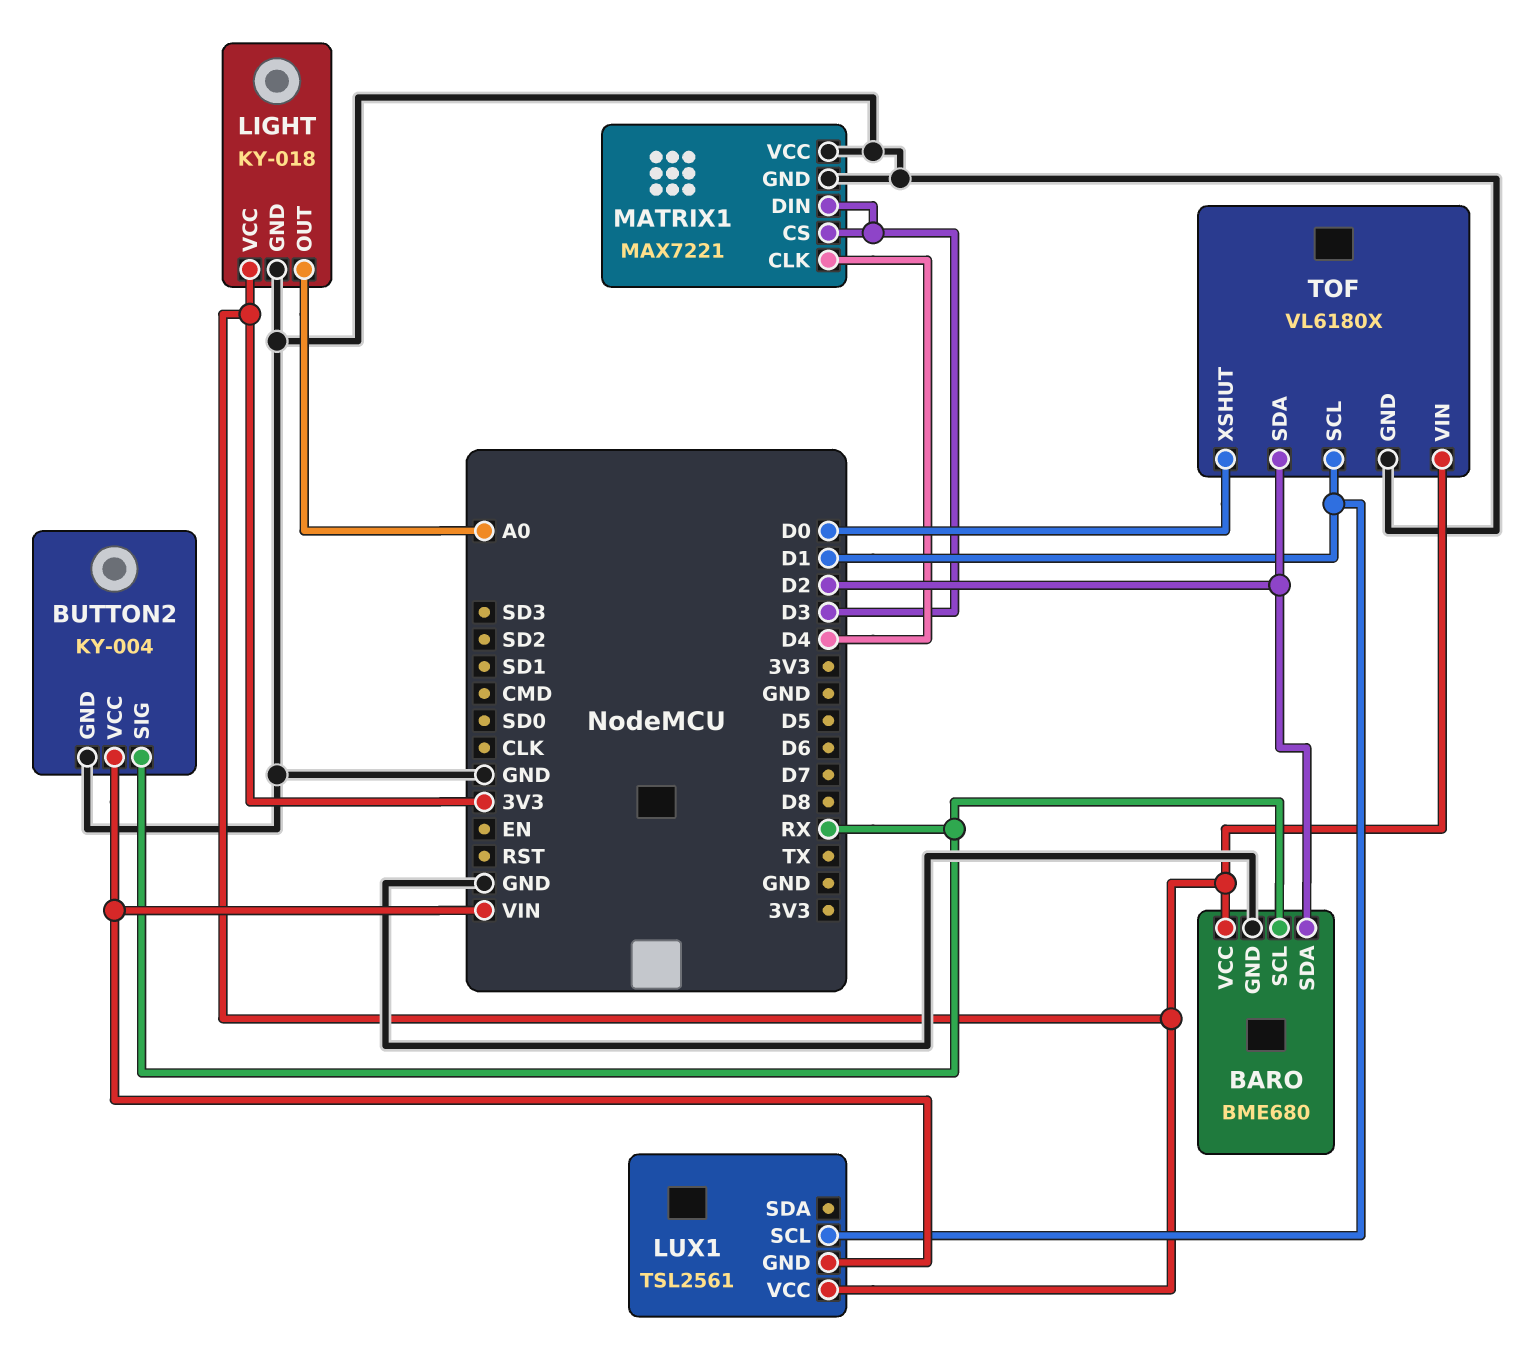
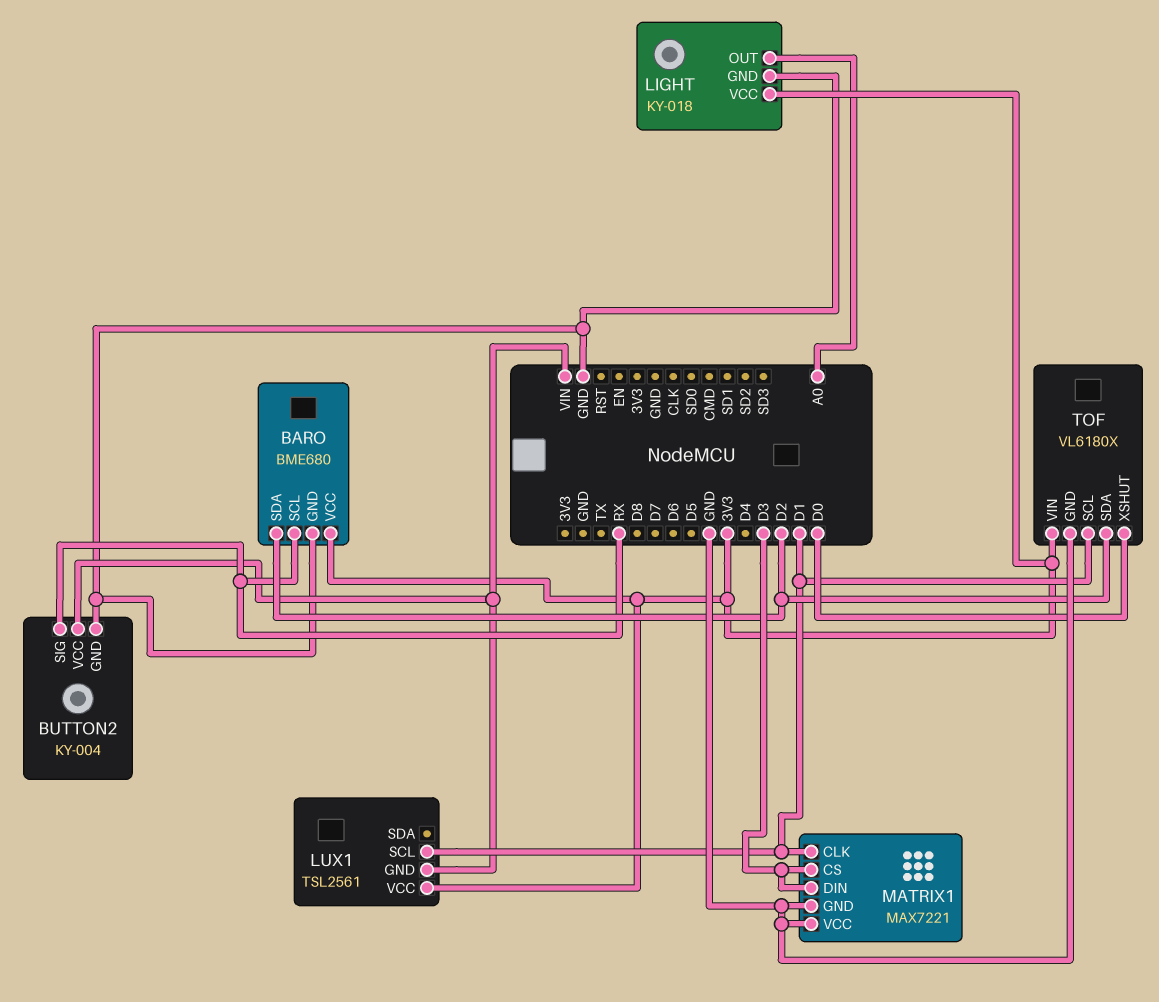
MATRIX1 pin CLK: D4 -> D1

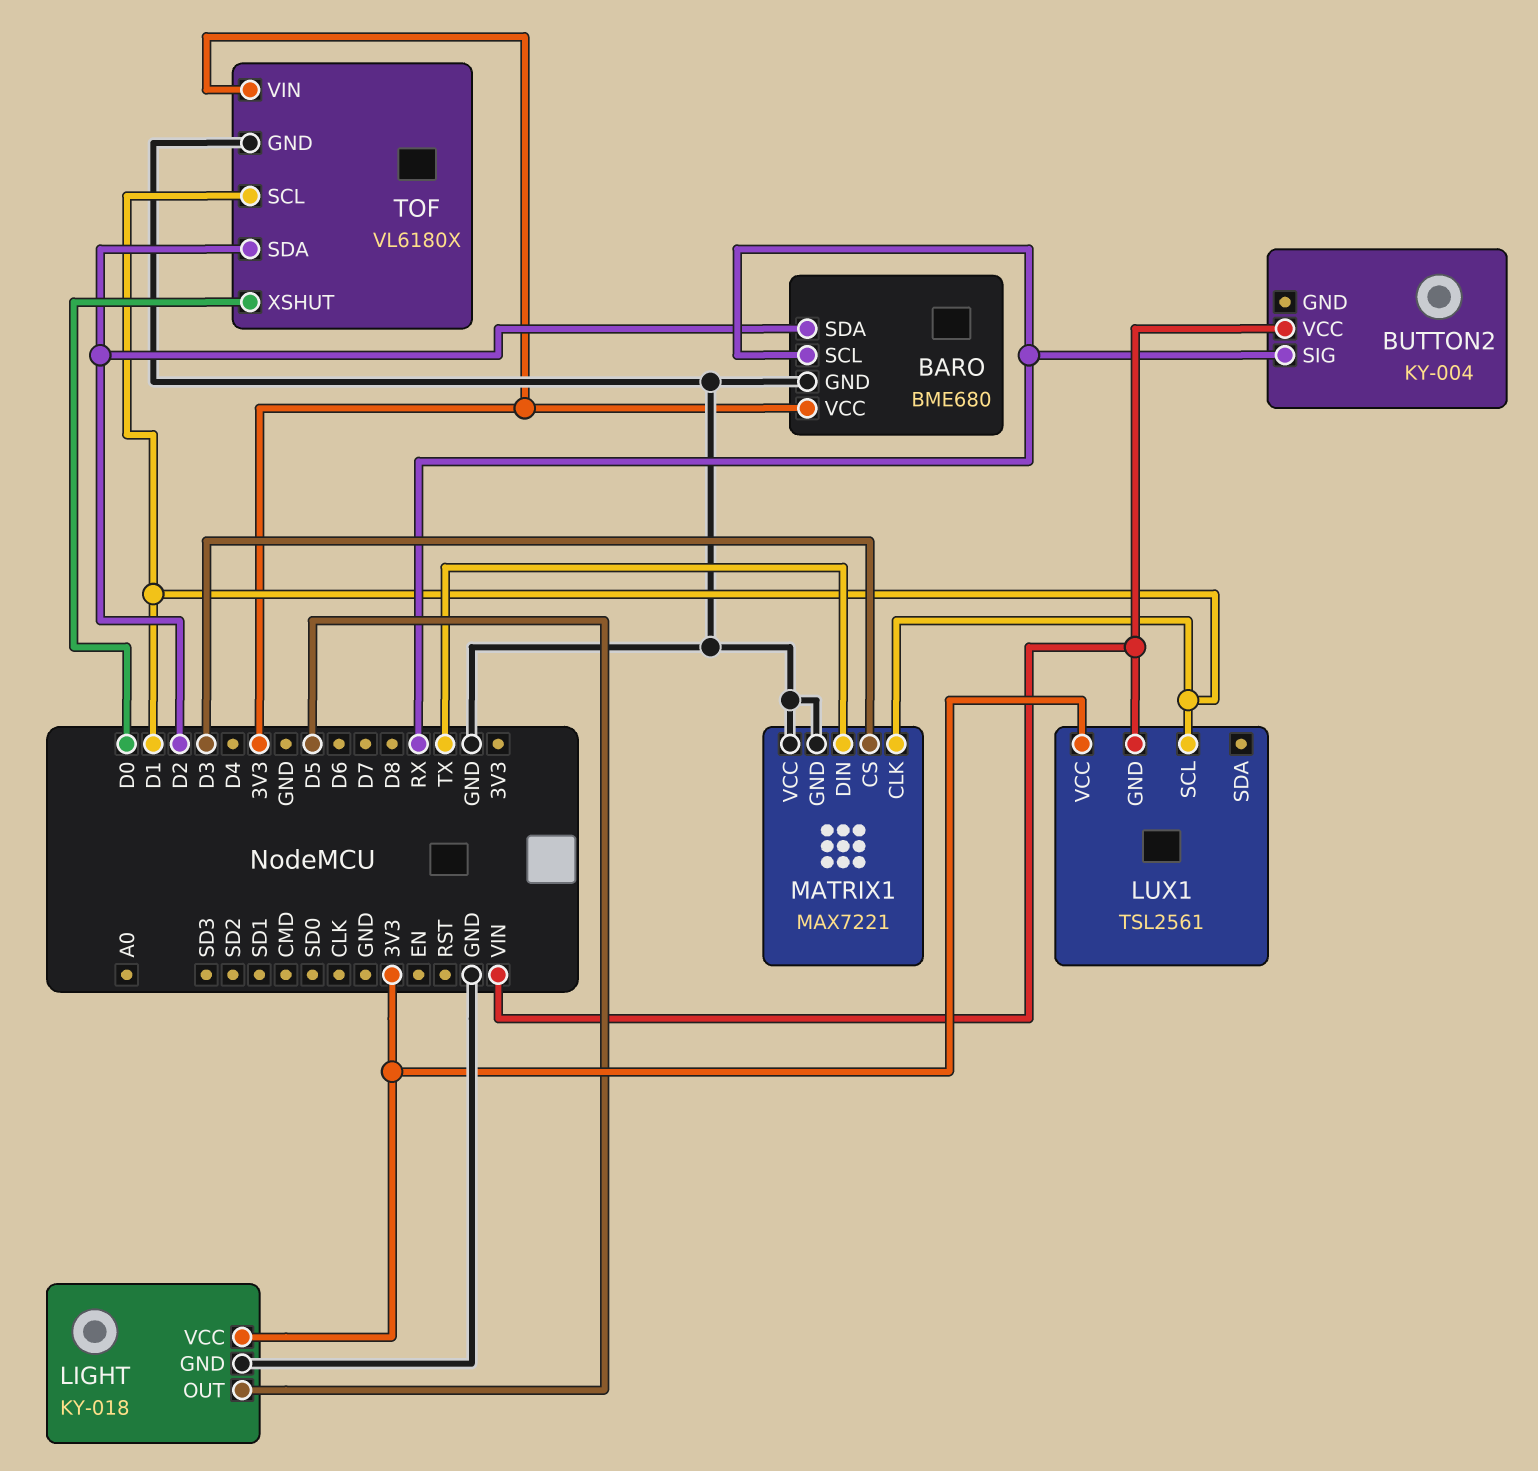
BUTTON2 pin GND: GND -> none
LIGHT pin OUT: A0 -> D5
MATRIX1 pin DIN: D3 -> TX

